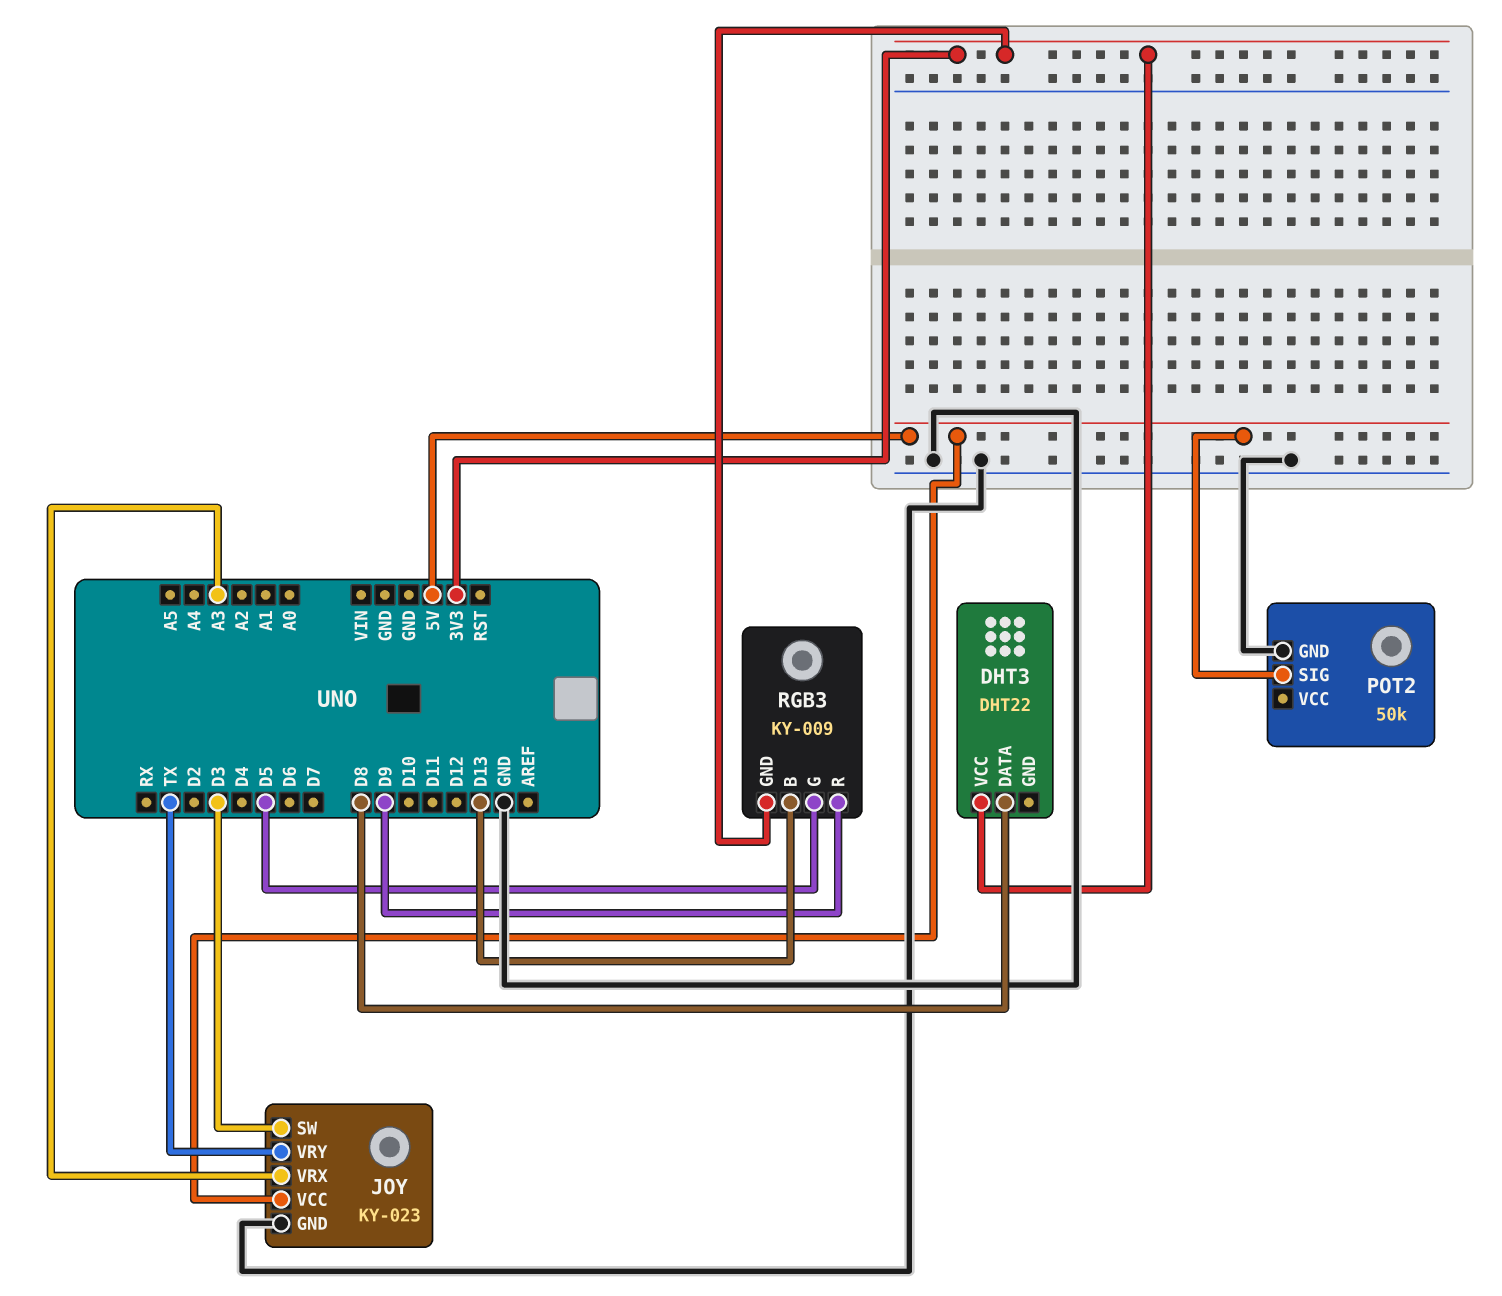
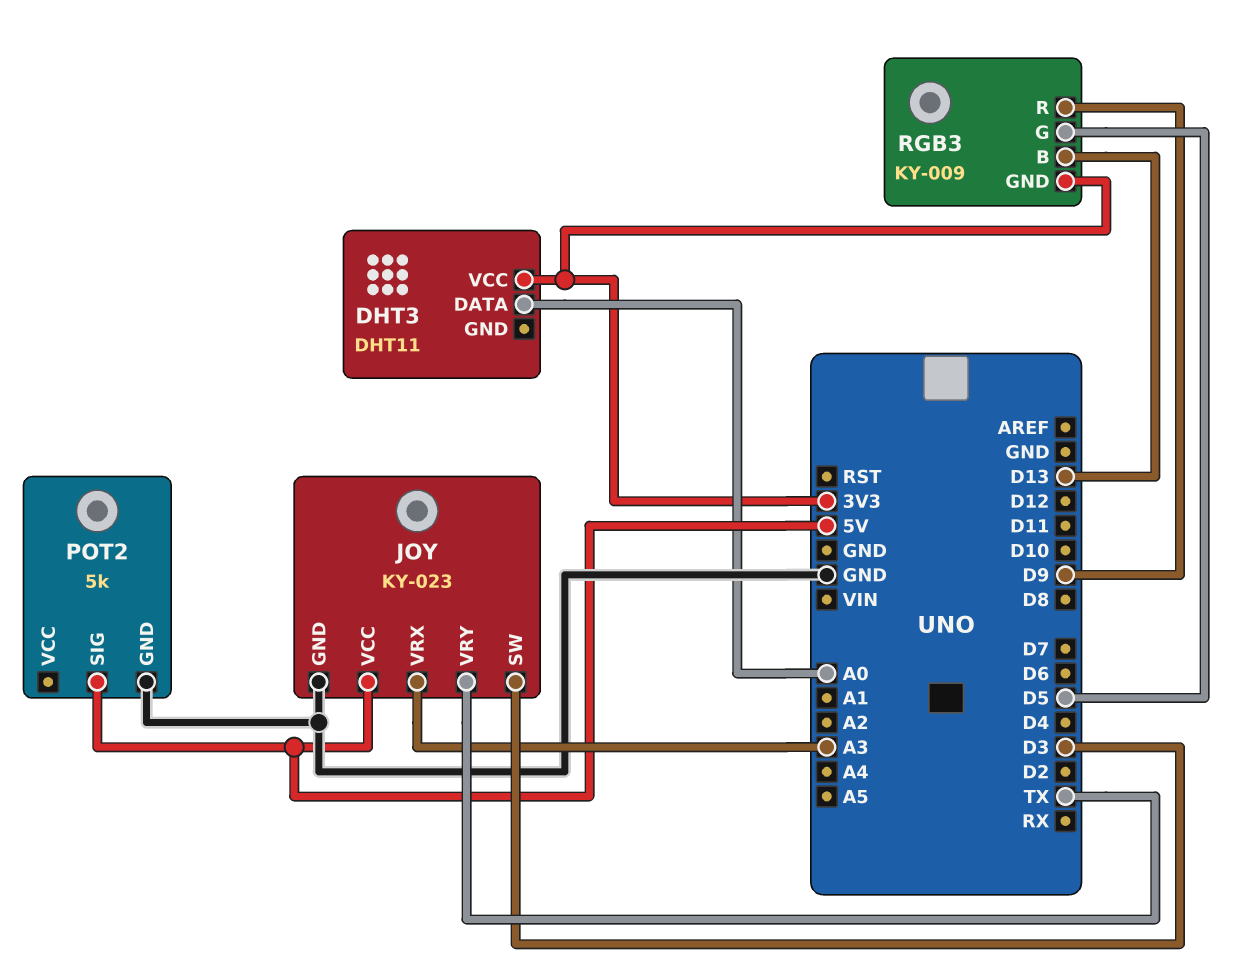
DHT3: DHT22 -> DHT11
DHT3 pin DATA: D8 -> A0
POT2: 50k -> 5k

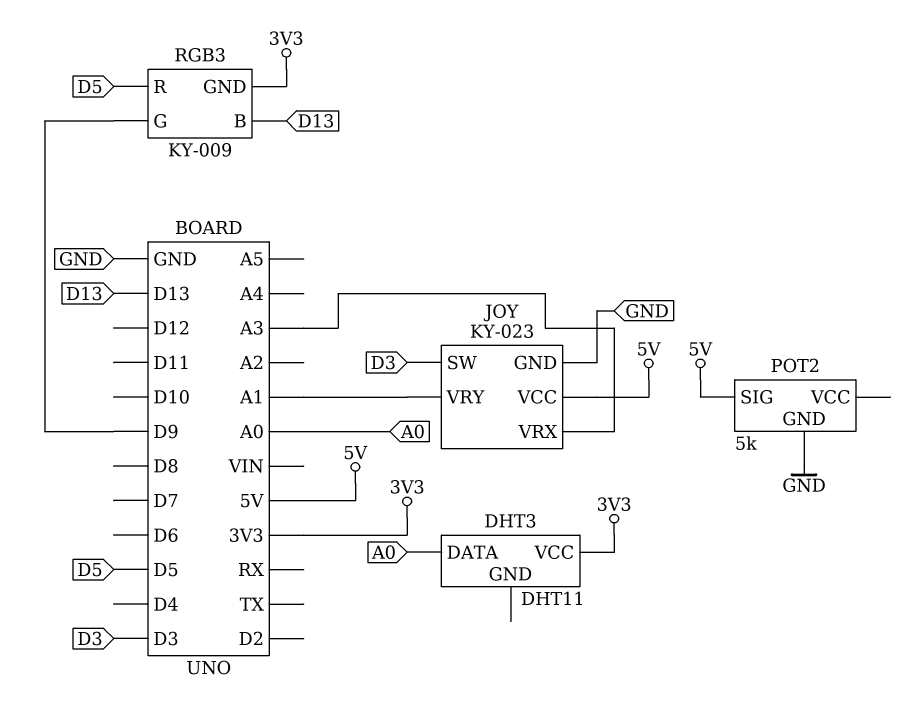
JOY pin VRY: TX -> A1
RGB3 pin G: D5 -> D9
RGB3 pin R: D9 -> D5

